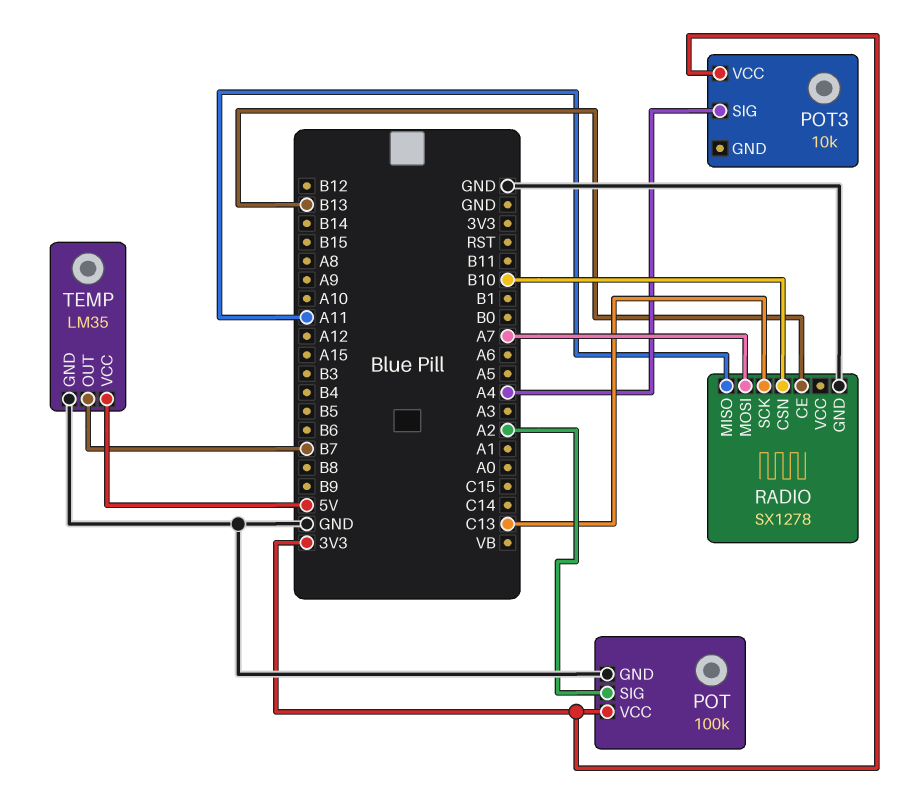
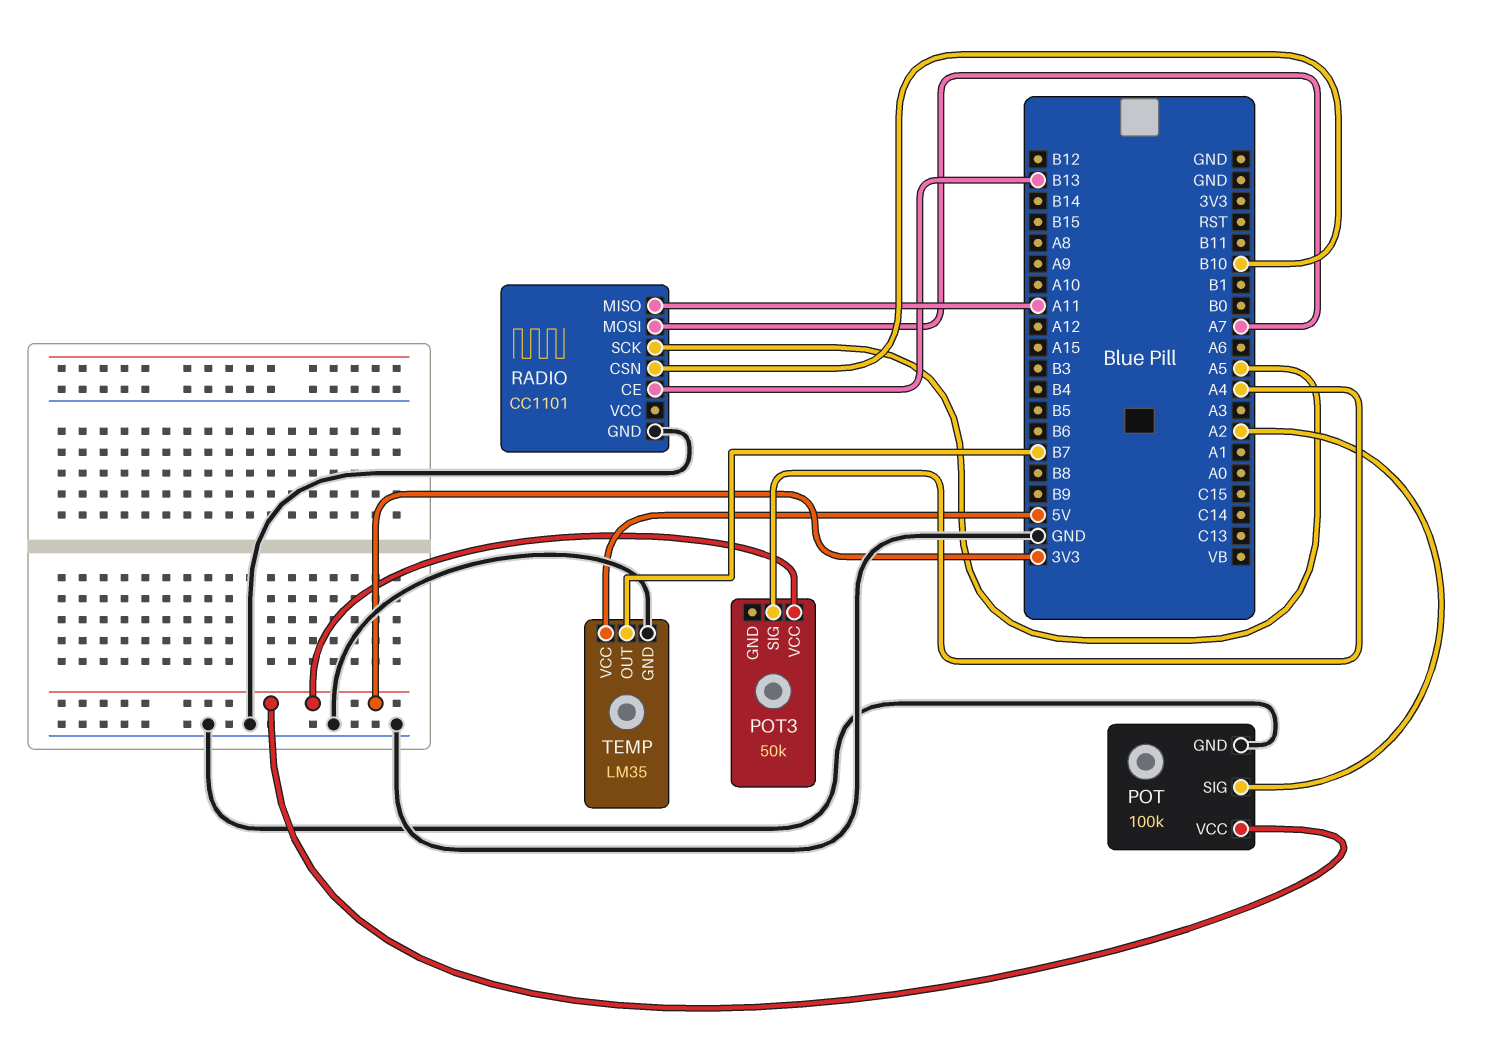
POT3: 10k -> 50k
RADIO: SX1278 -> CC1101
RADIO pin SCK: C13 -> A5

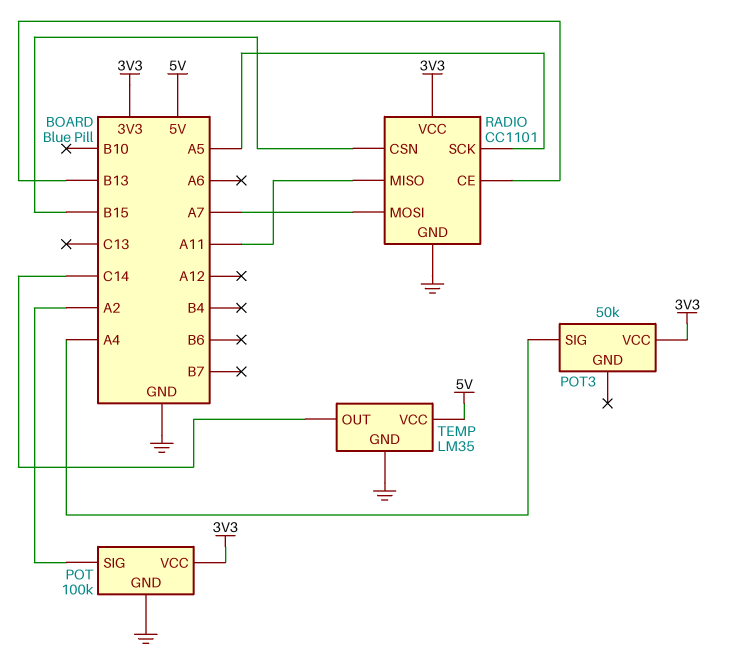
RADIO pin CSN: B10 -> B15
RADIO pin VCC: none -> 3V3
TEMP pin OUT: B7 -> C14

